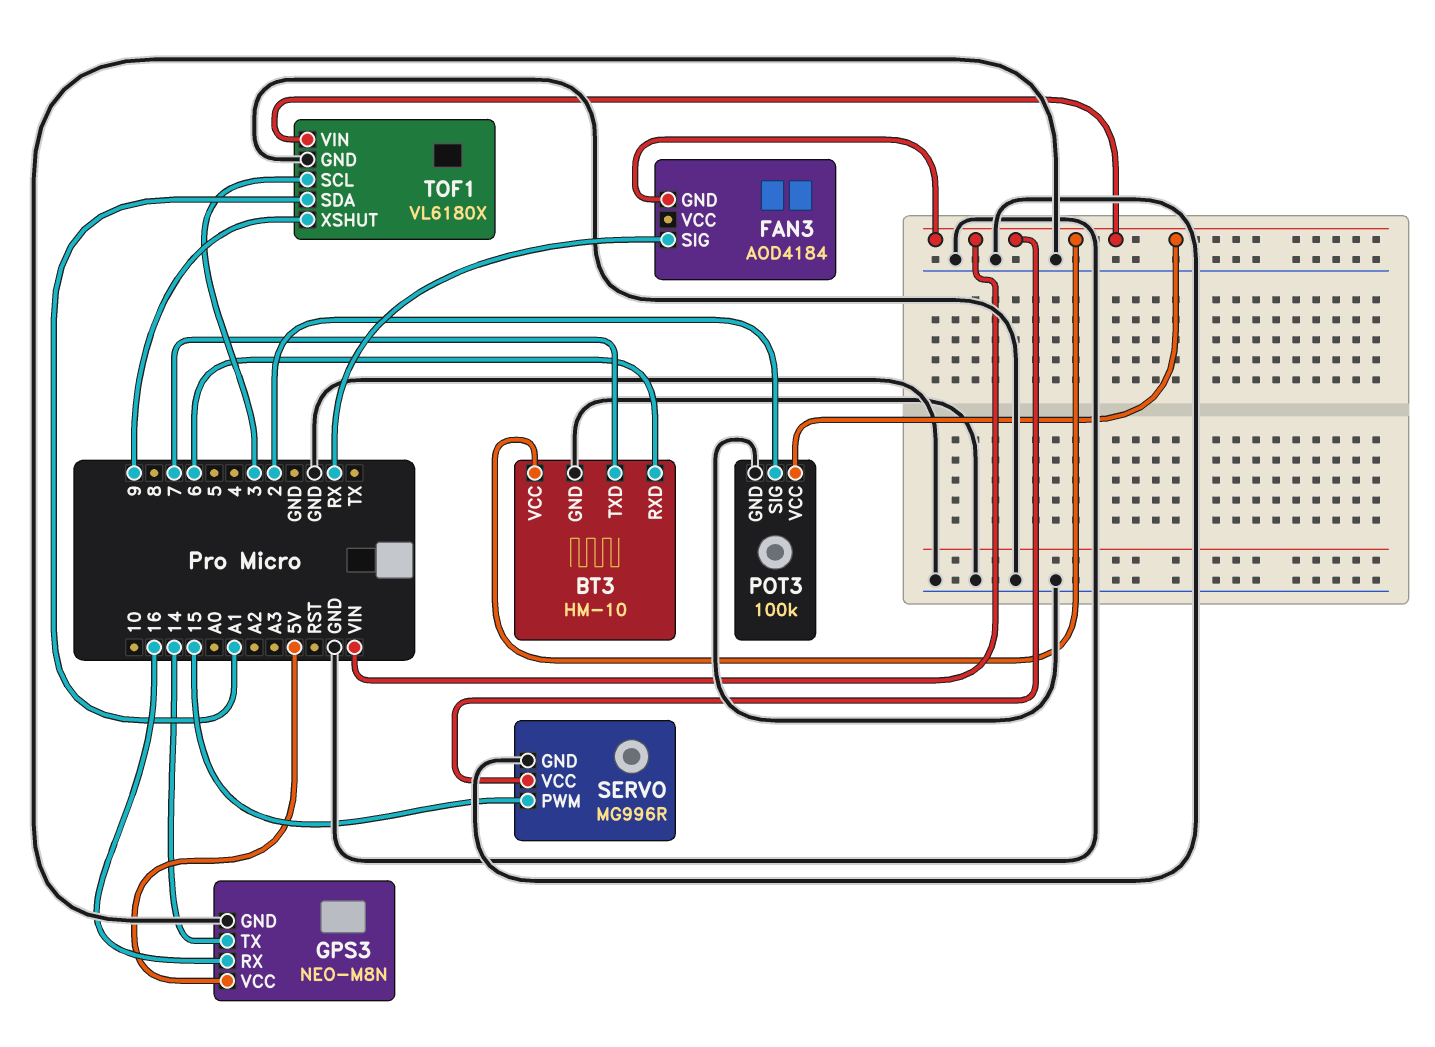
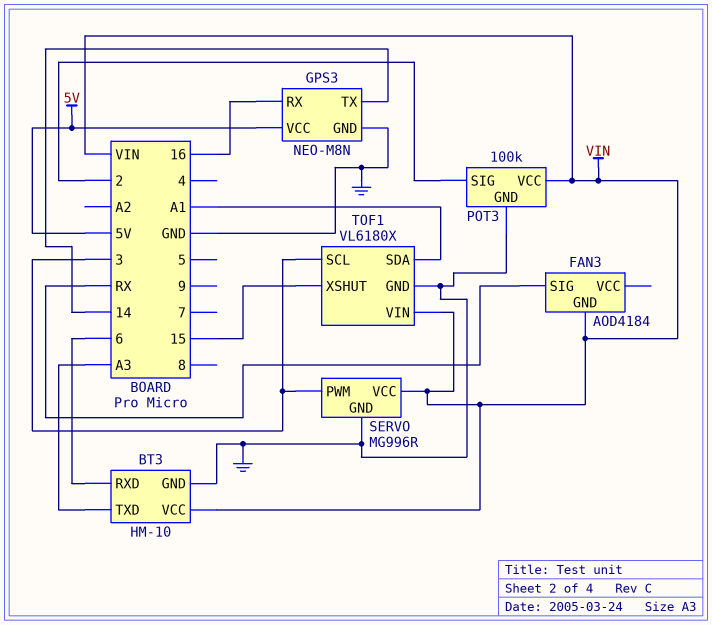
BT3 pin TXD: 7 -> A3
SERVO pin PWM: 15 -> 3
TOF1 pin XSHUT: 9 -> 15

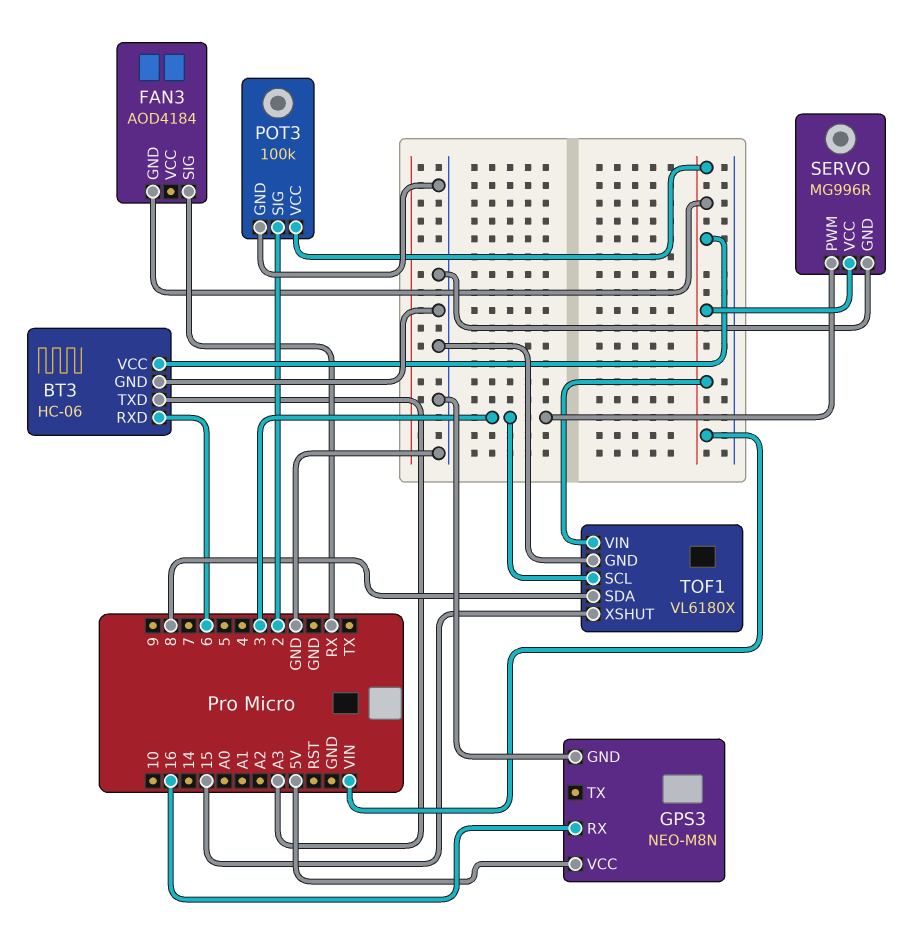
BT3: HM-10 -> HC-06
GPS3 pin TX: 14 -> none
TOF1 pin SDA: A1 -> 8

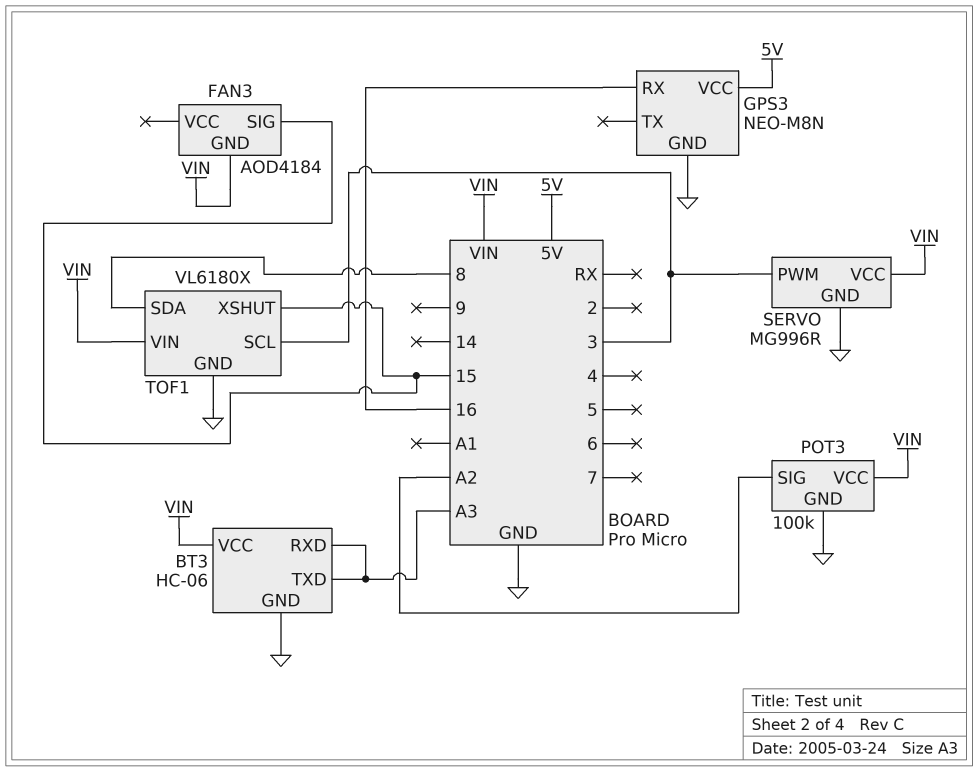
BT3 pin RXD: 6 -> A3
FAN3 pin SIG: RX -> 15
POT3 pin SIG: 2 -> A2

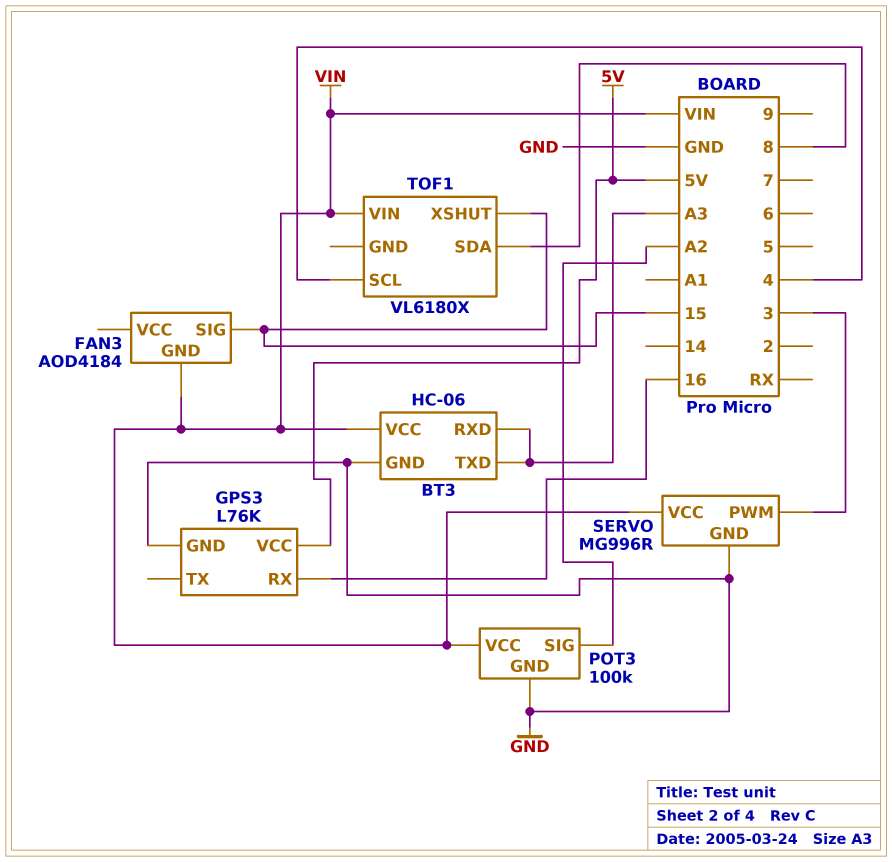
GPS3: NEO-M8N -> L76K
TOF1 pin GND: GND -> none
TOF1 pin SCL: 3 -> 4

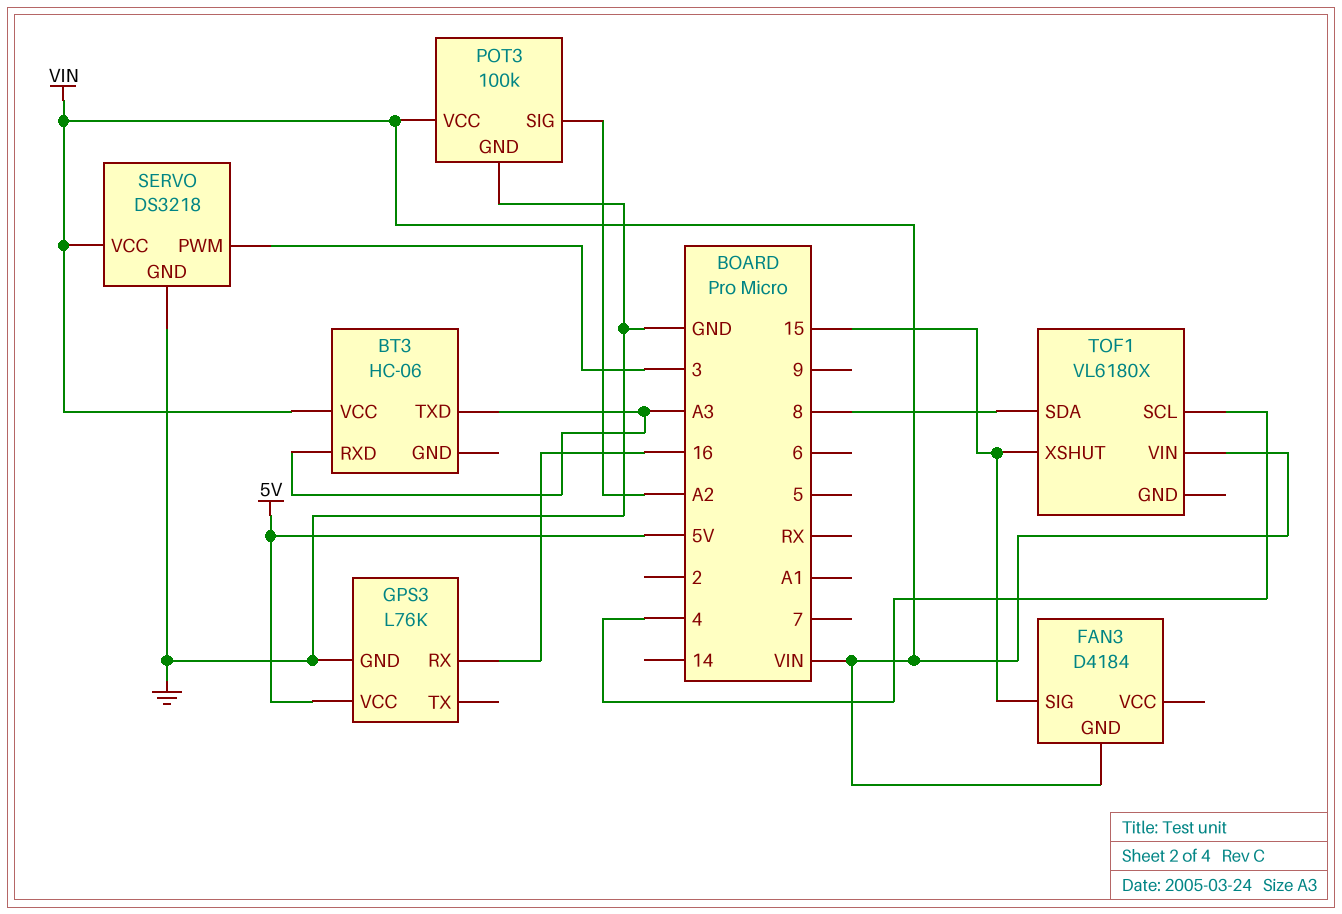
BT3 pin GND: GND -> none
FAN3: AOD4184 -> D4184
SERVO: MG996R -> DS3218

